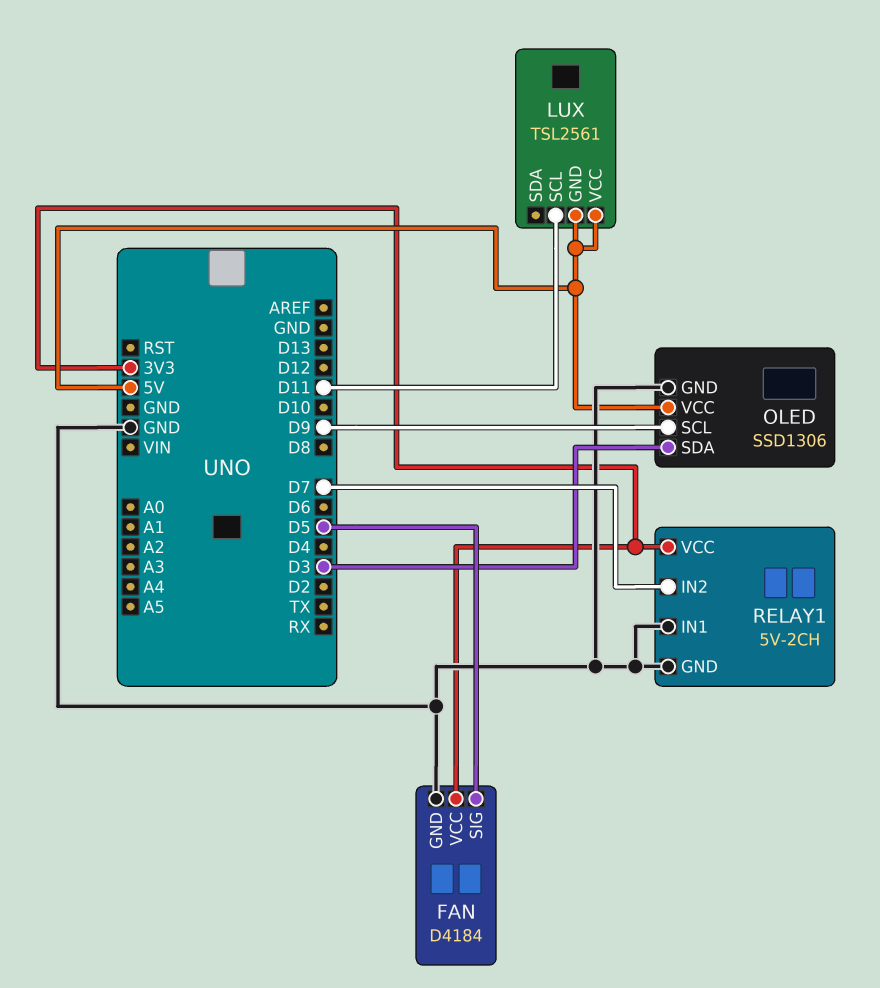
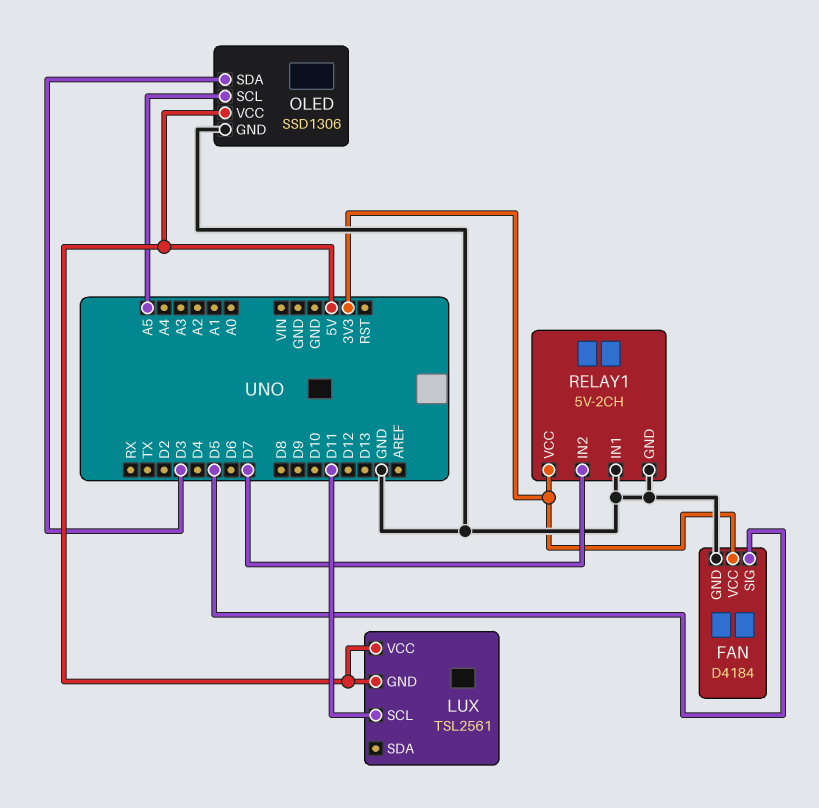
OLED pin SCL: D9 -> A5

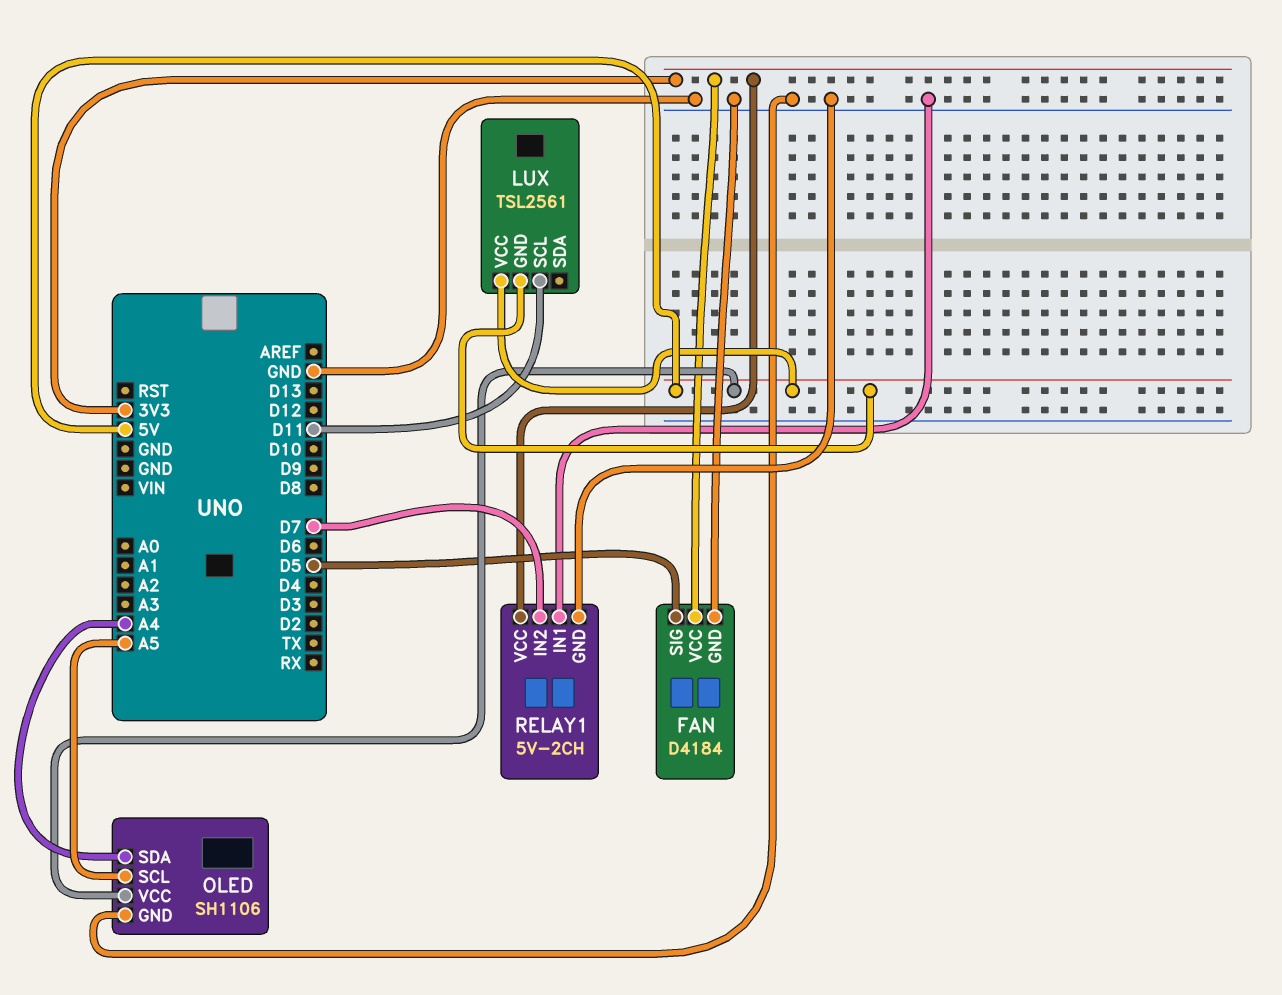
OLED: SSD1306 -> SH1106
OLED pin SDA: D3 -> A4

